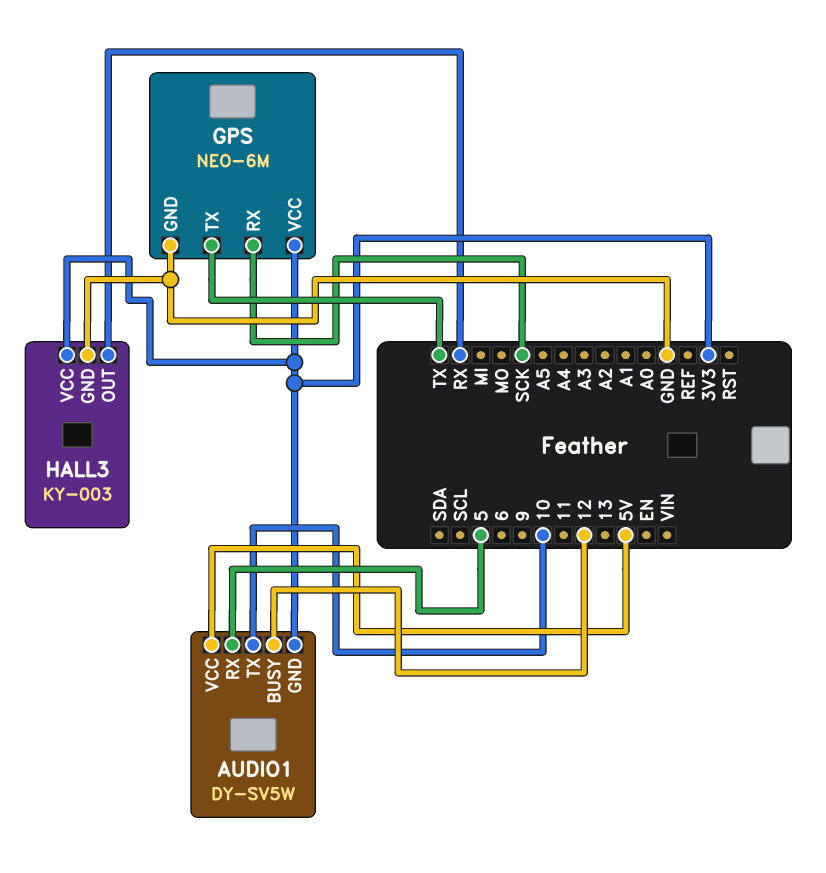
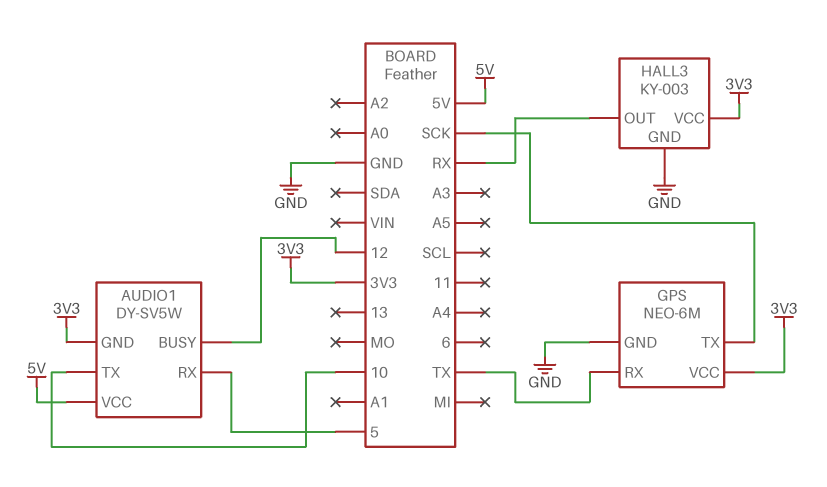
GPS pin RX: SCK -> TX
GPS pin TX: TX -> SCK

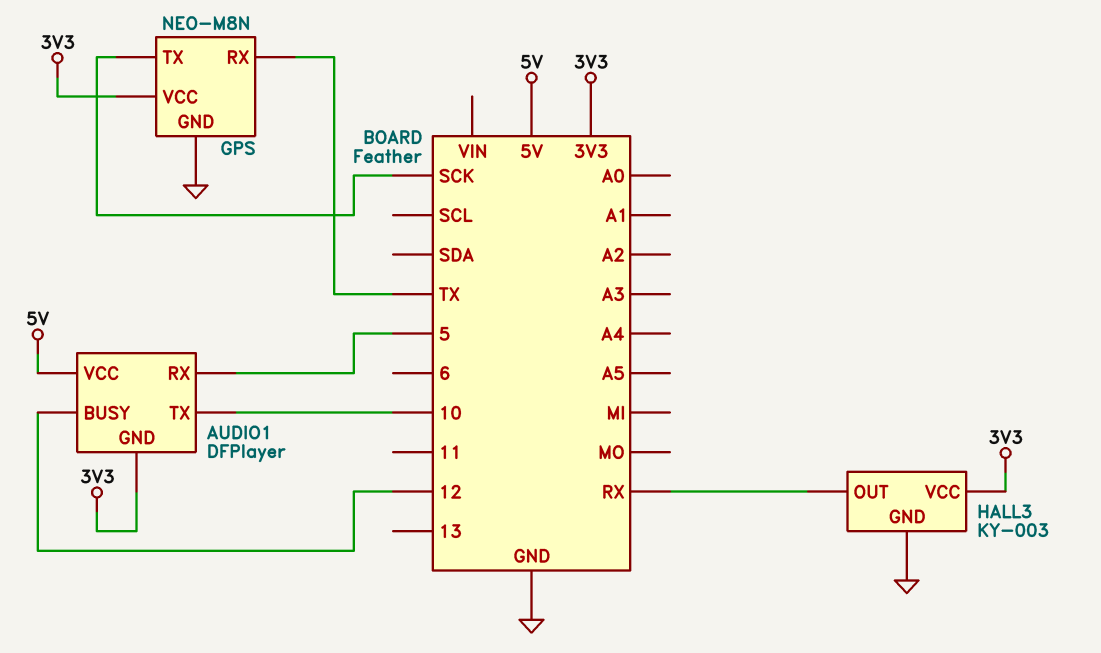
AUDIO1: DY-SV5W -> DFPlayer
GPS: NEO-6M -> NEO-M8N

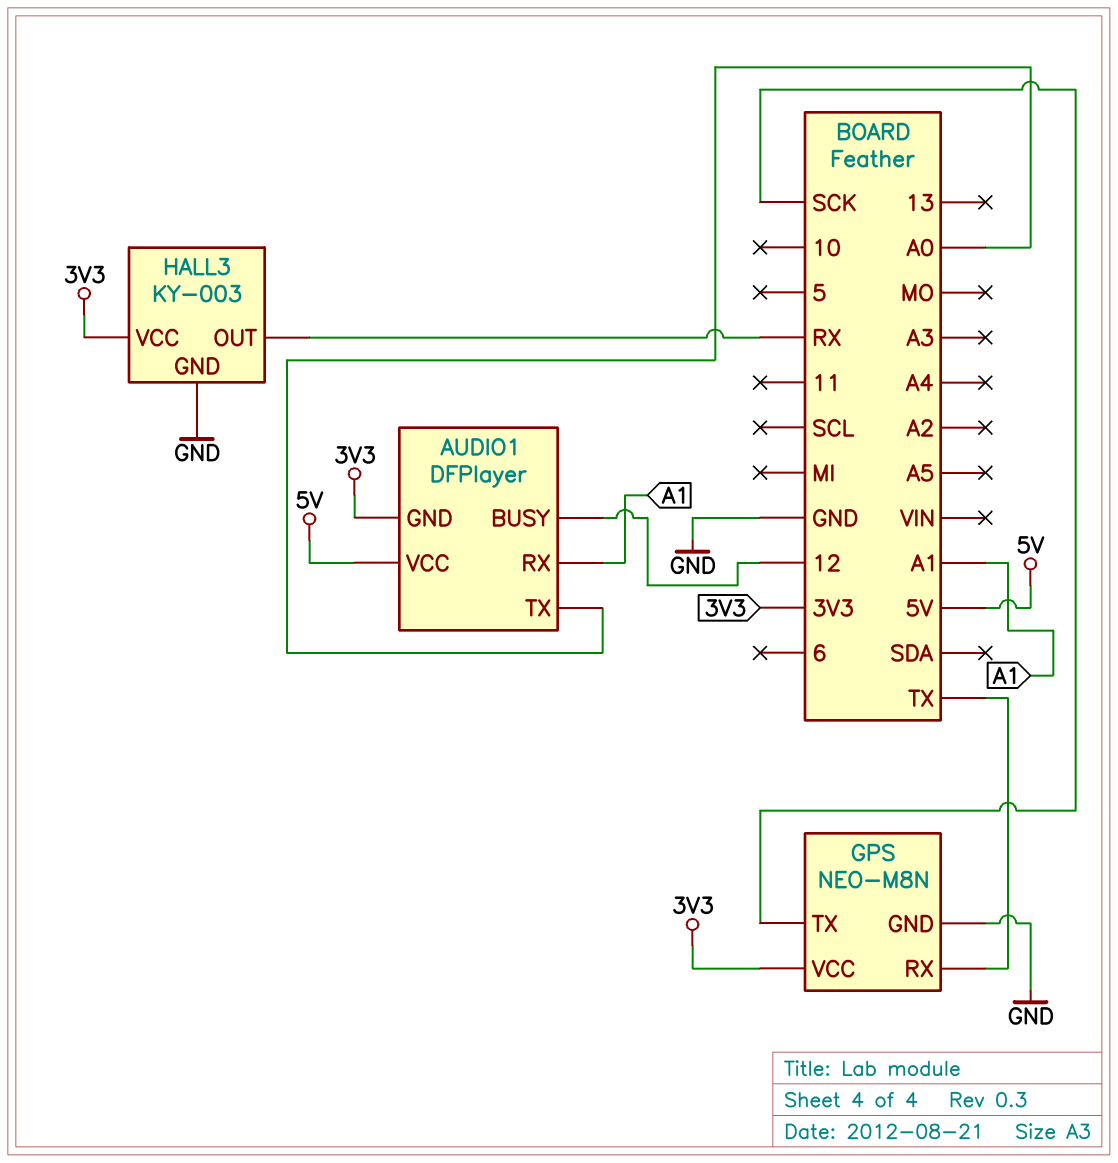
AUDIO1 pin RX: 5 -> A1
AUDIO1 pin TX: 10 -> A0

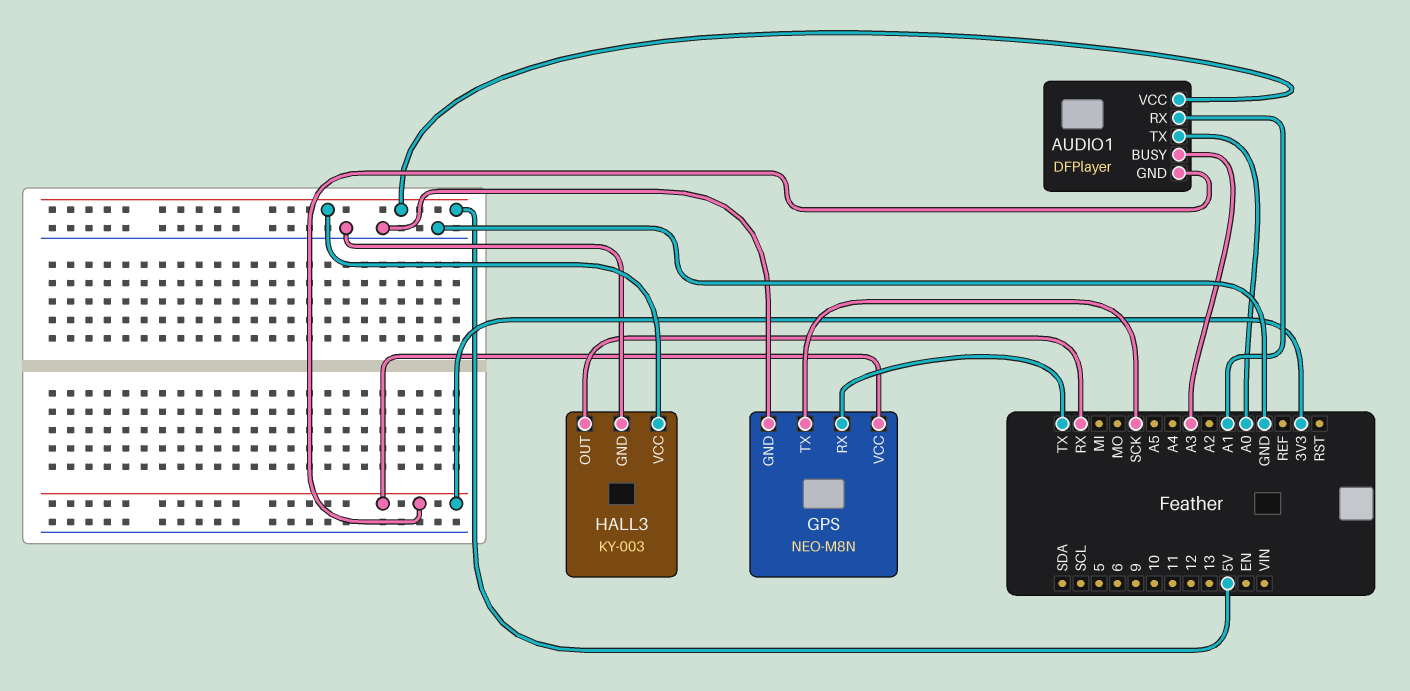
AUDIO1 pin BUSY: 12 -> A3
HALL3 pin VCC: 3V3 -> 5V

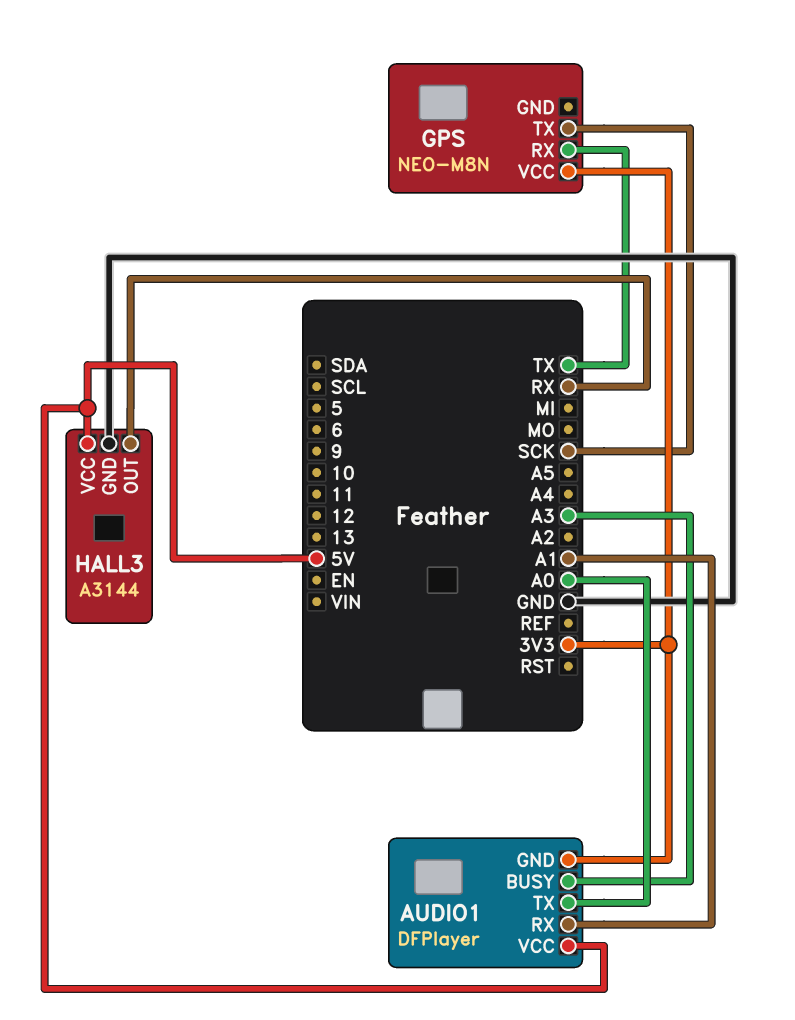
GPS pin GND: GND -> none
HALL3: KY-003 -> A3144

